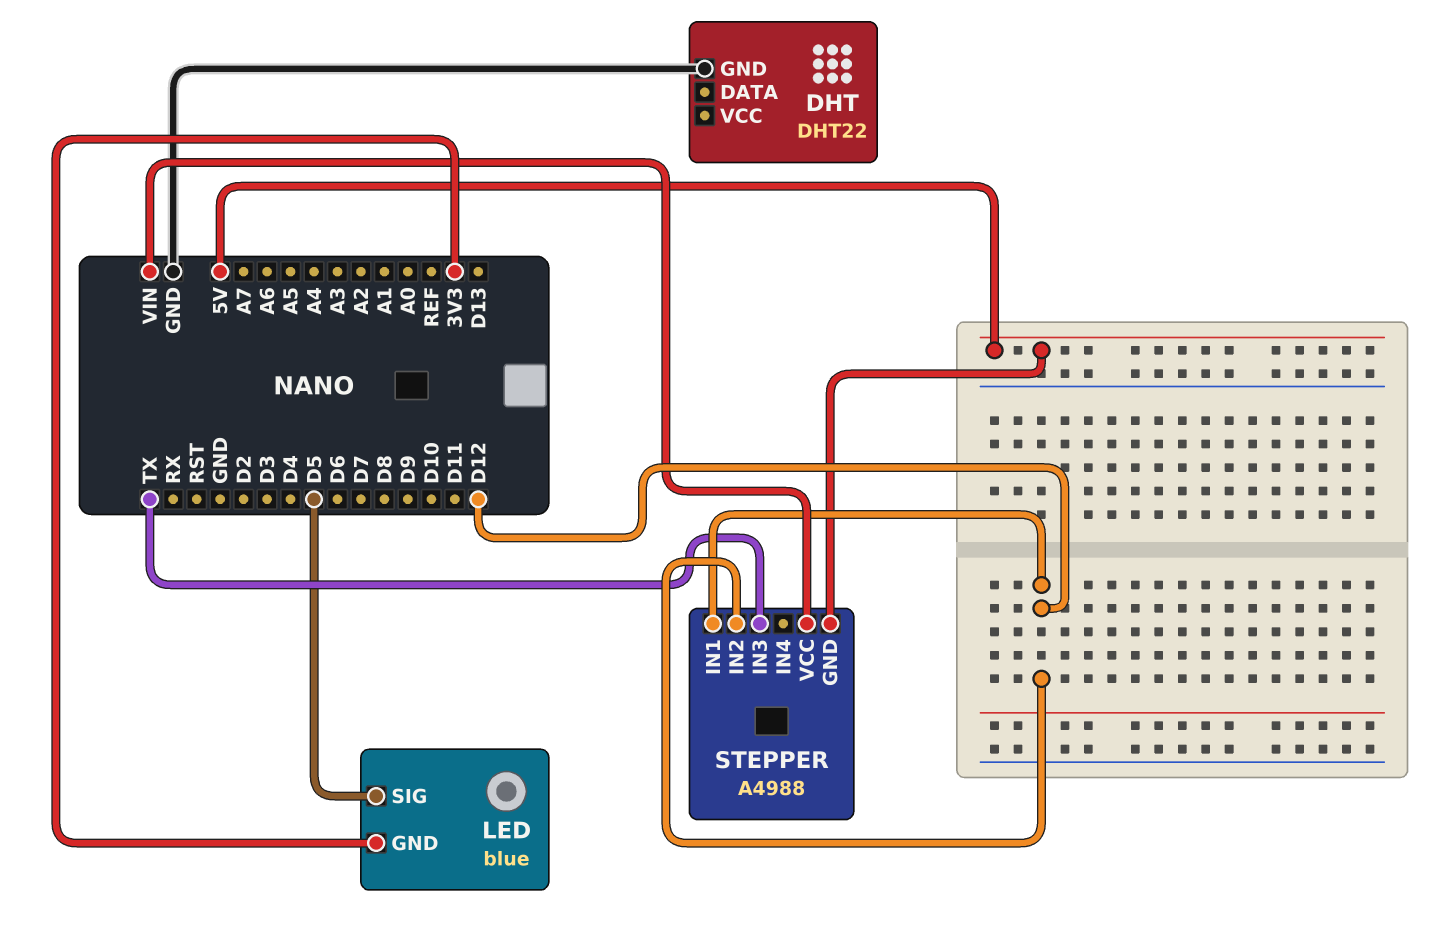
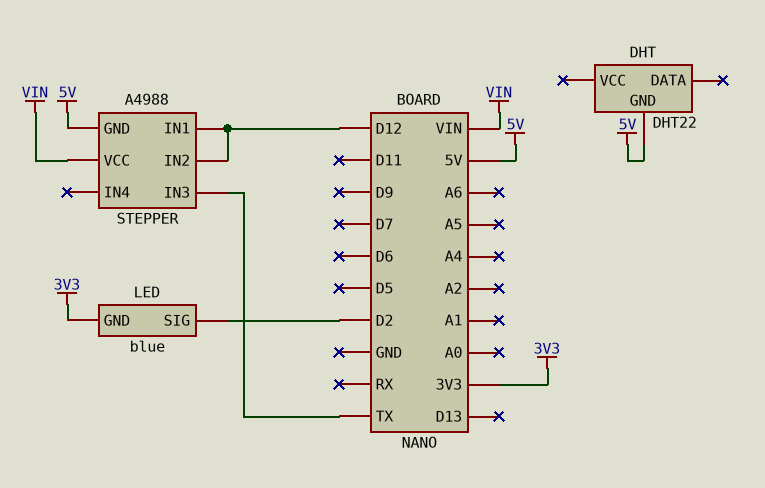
DHT pin GND: GND -> 5V
LED pin SIG: D5 -> D2

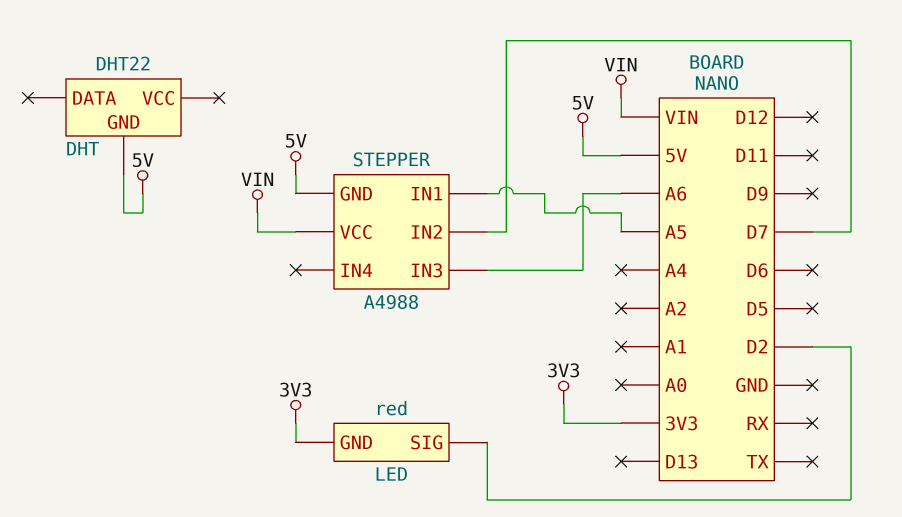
LED: blue -> red
STEPPER pin IN1: D12 -> A5
STEPPER pin IN2: D12 -> D7
STEPPER pin IN3: TX -> A6

